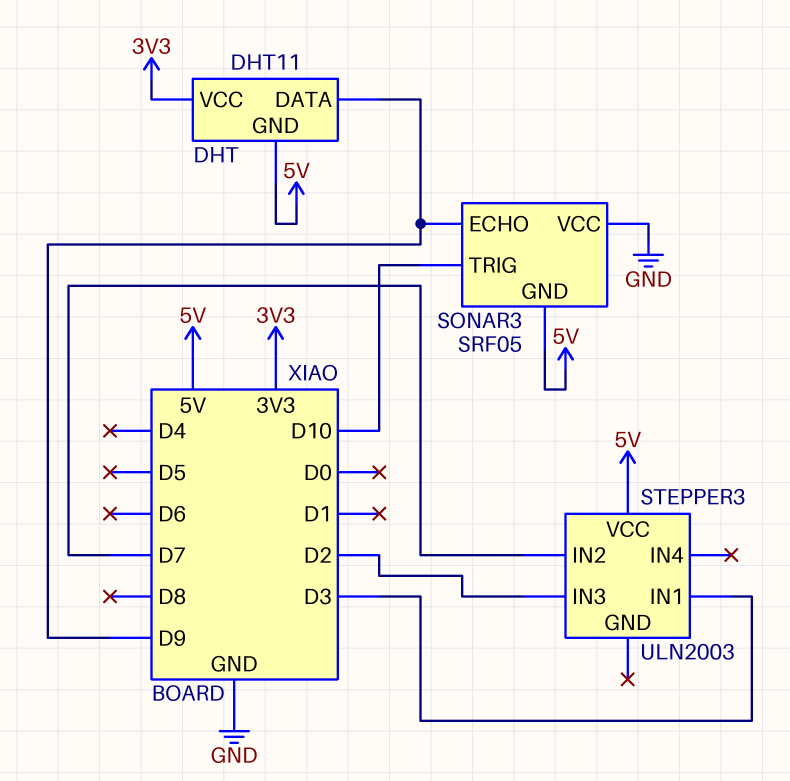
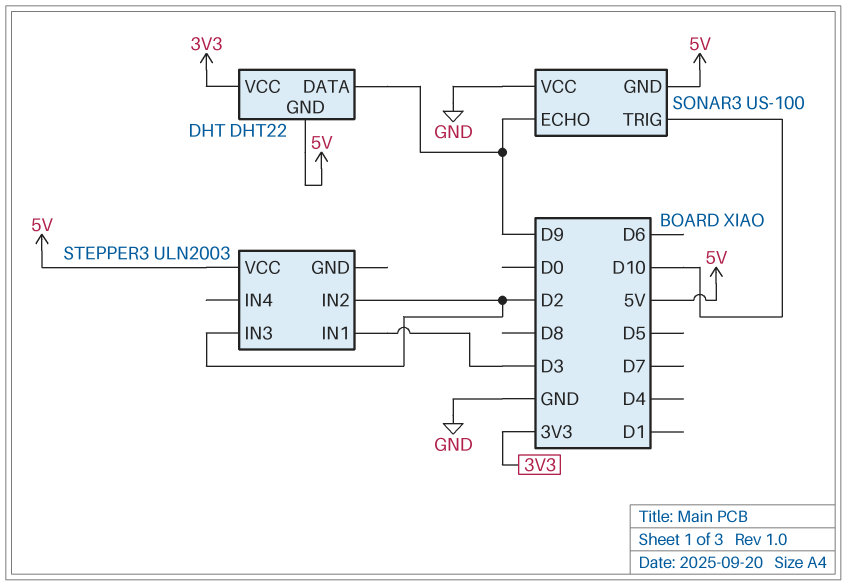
DHT: DHT11 -> DHT22
SONAR3: SRF05 -> US-100
STEPPER3 pin IN2: D7 -> D2

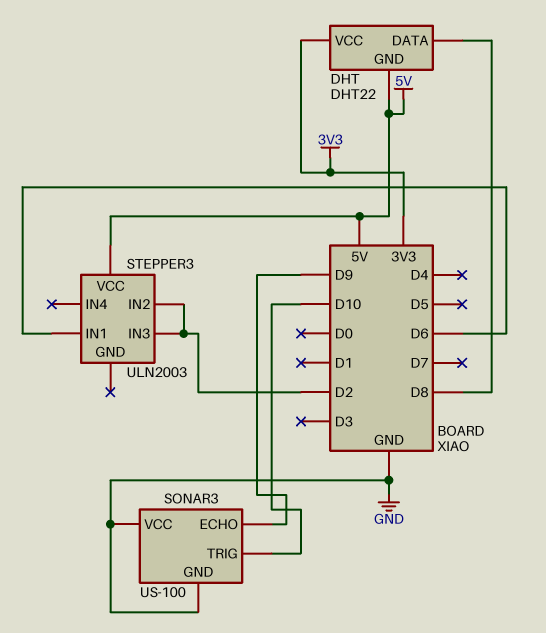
DHT pin DATA: D9 -> D8
SONAR3 pin GND: 5V -> GND
STEPPER3 pin IN1: D3 -> D6

